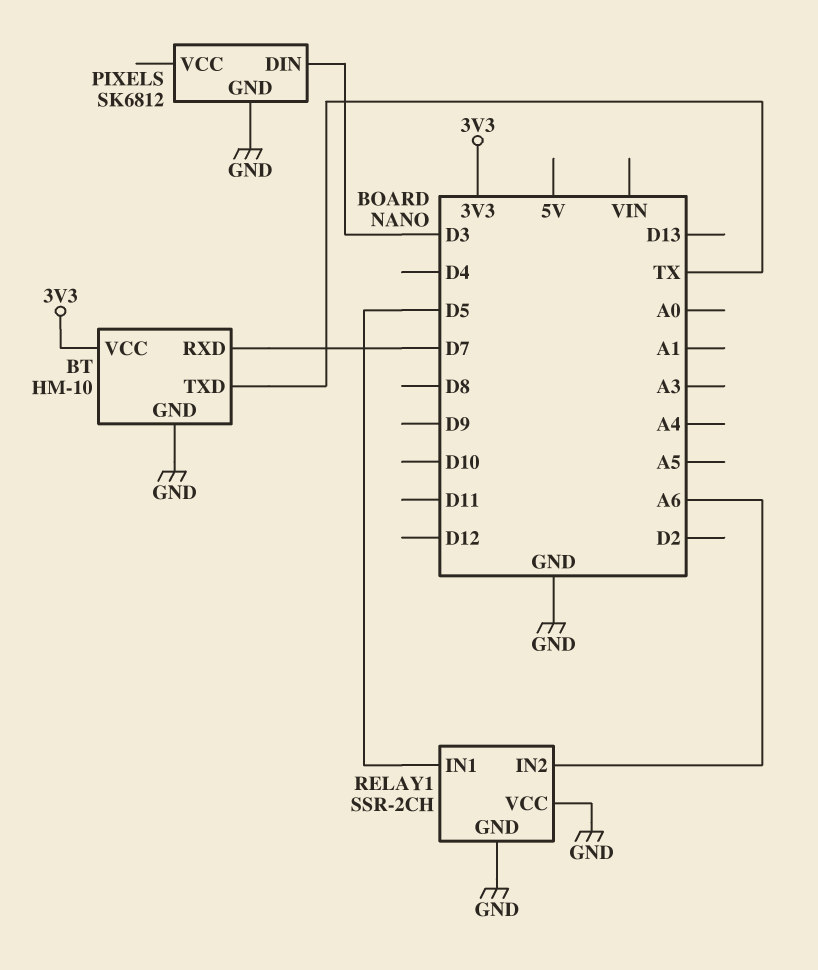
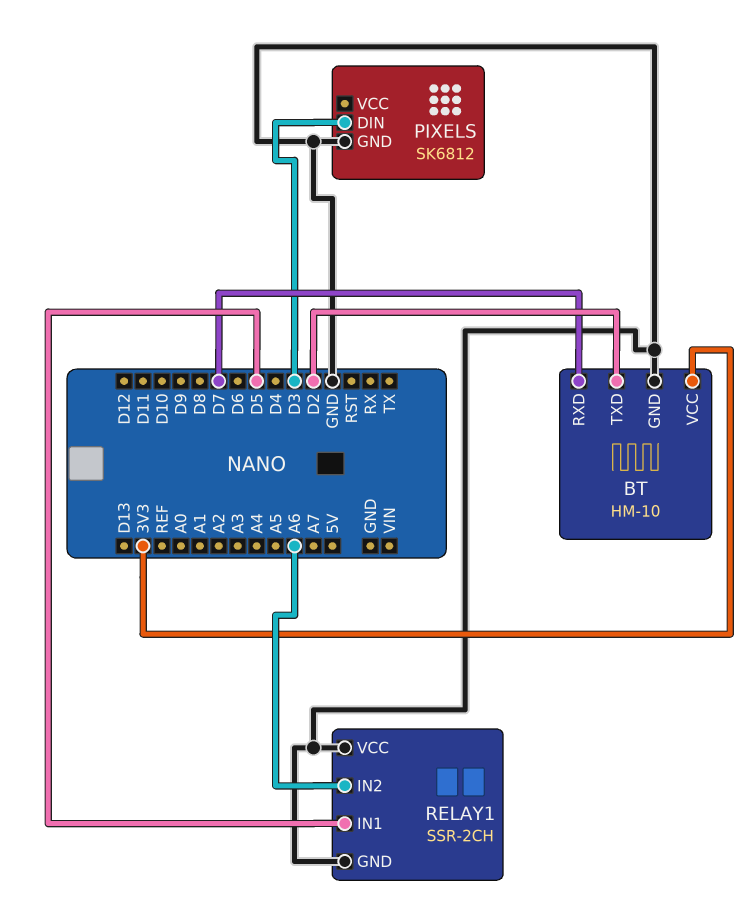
BT pin TXD: TX -> D2

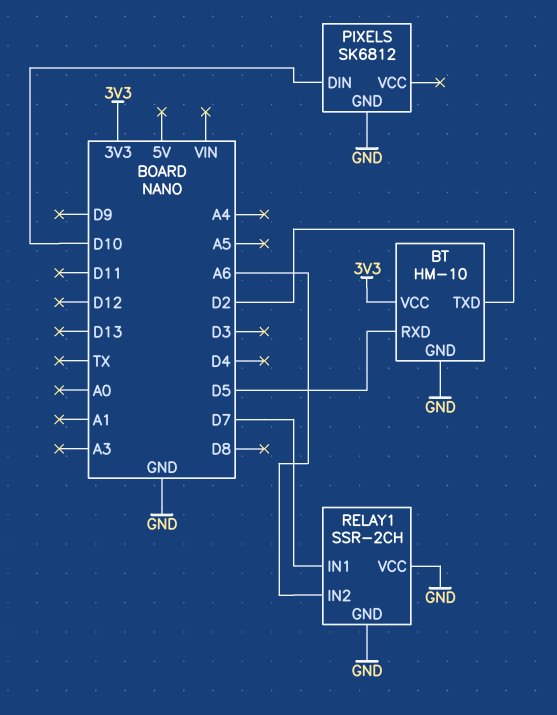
BT pin RXD: D7 -> D5
PIXELS pin DIN: D3 -> D10
RELAY1 pin IN1: D5 -> D7

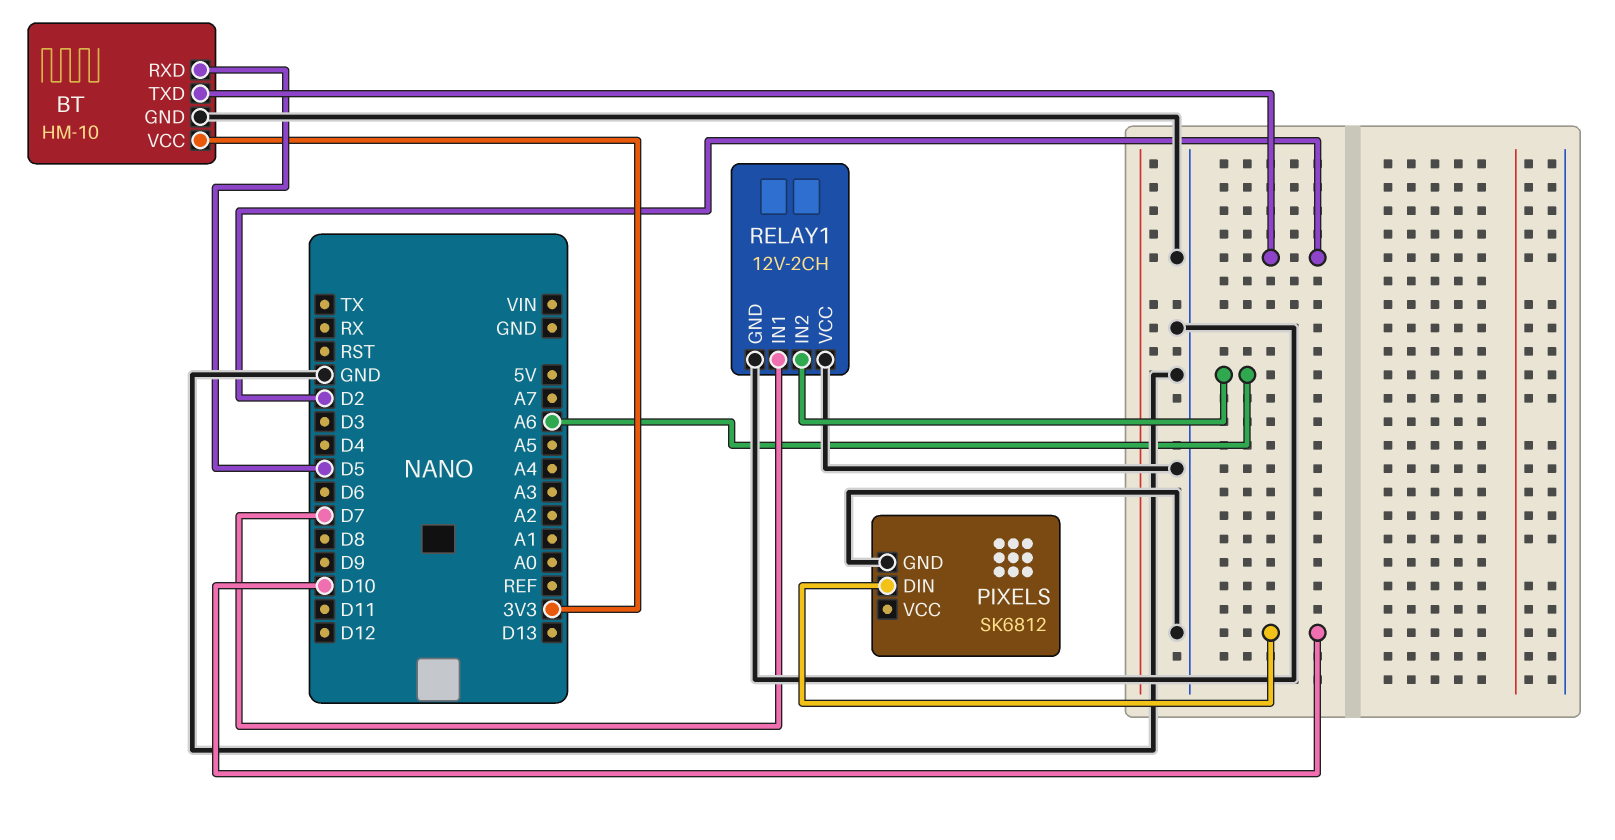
RELAY1: SSR-2CH -> 12V-2CH

